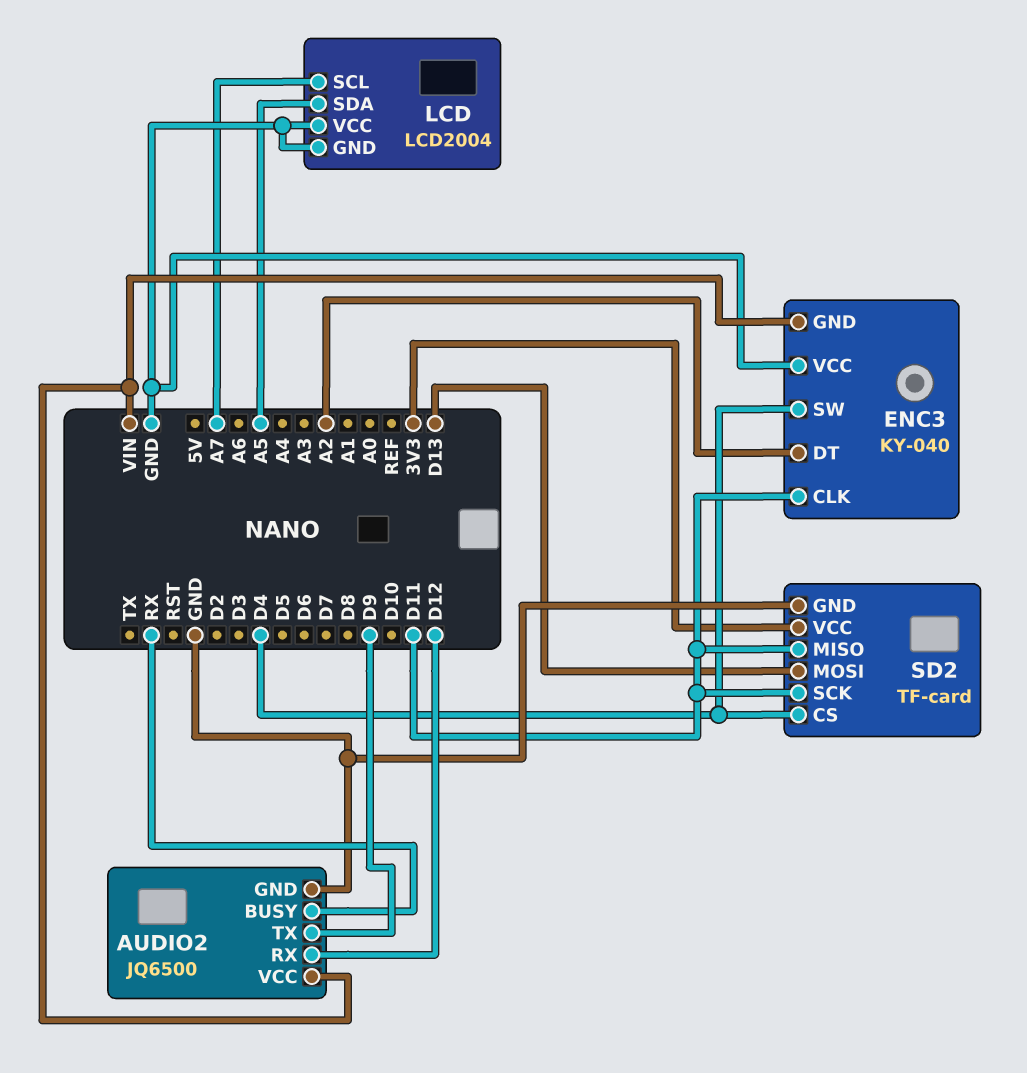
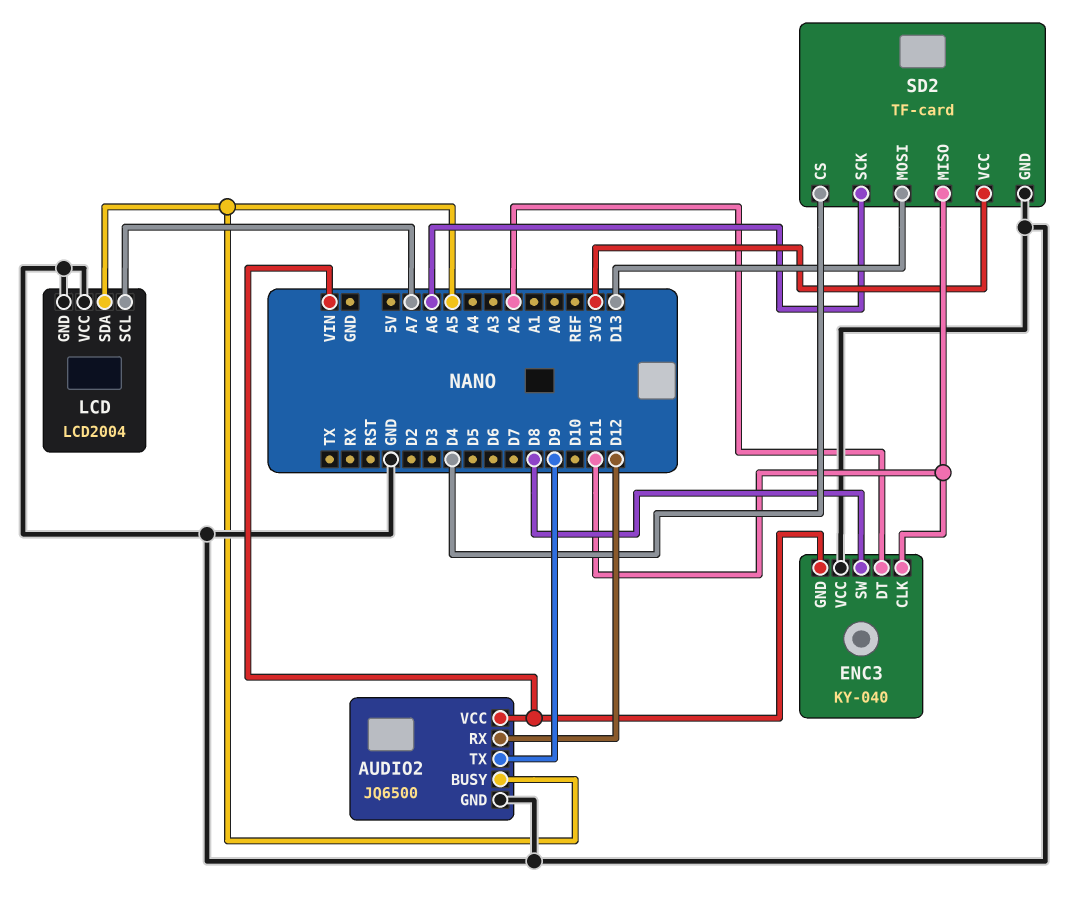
AUDIO2 pin BUSY: RX -> A5
ENC3 pin SW: D4 -> D8
SD2 pin SCK: D11 -> A6

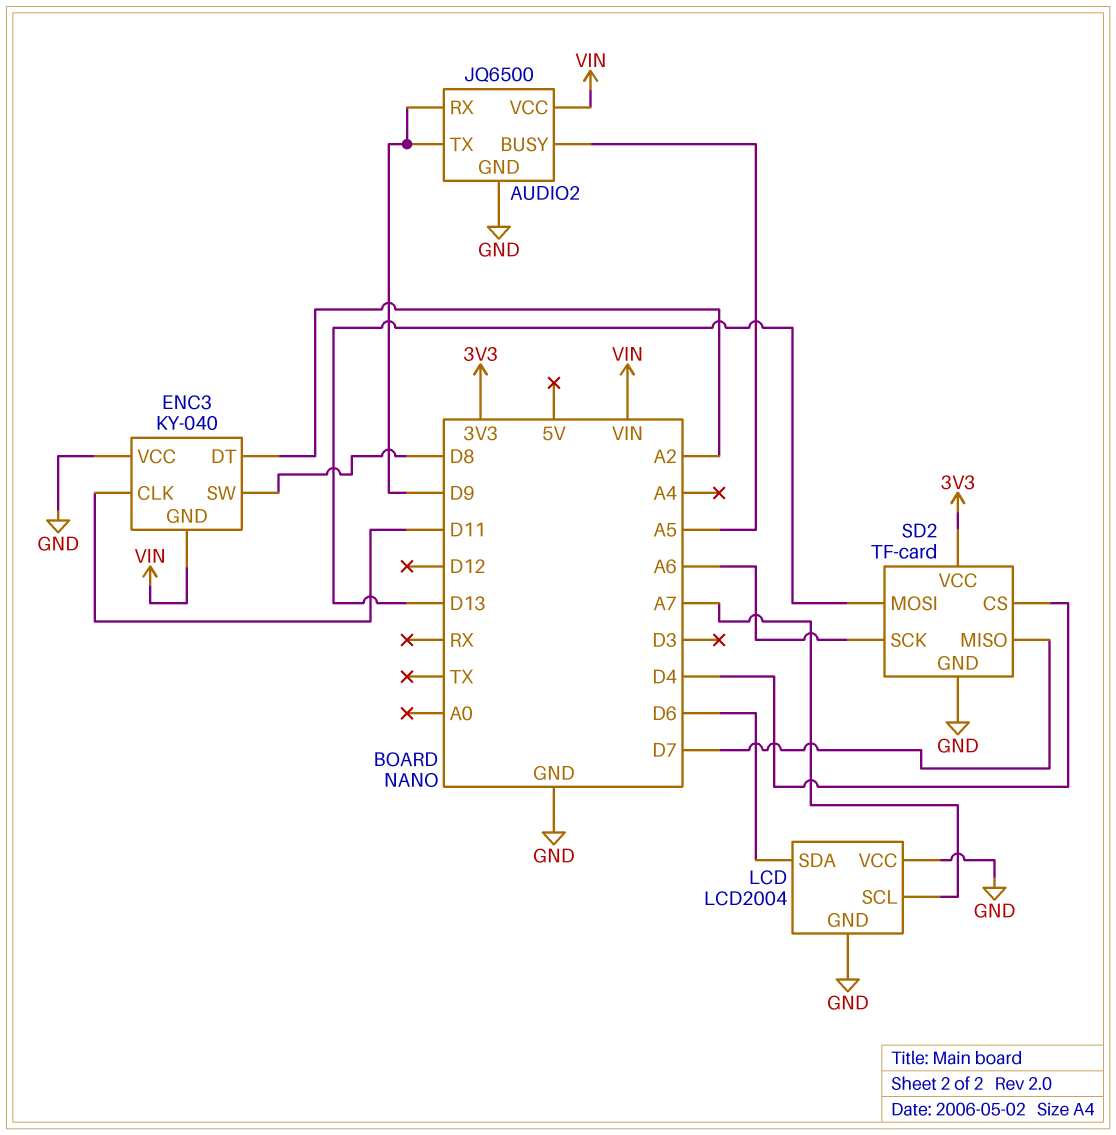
AUDIO2 pin RX: D12 -> D9
LCD pin SDA: A5 -> D6
SD2 pin MISO: D11 -> D7

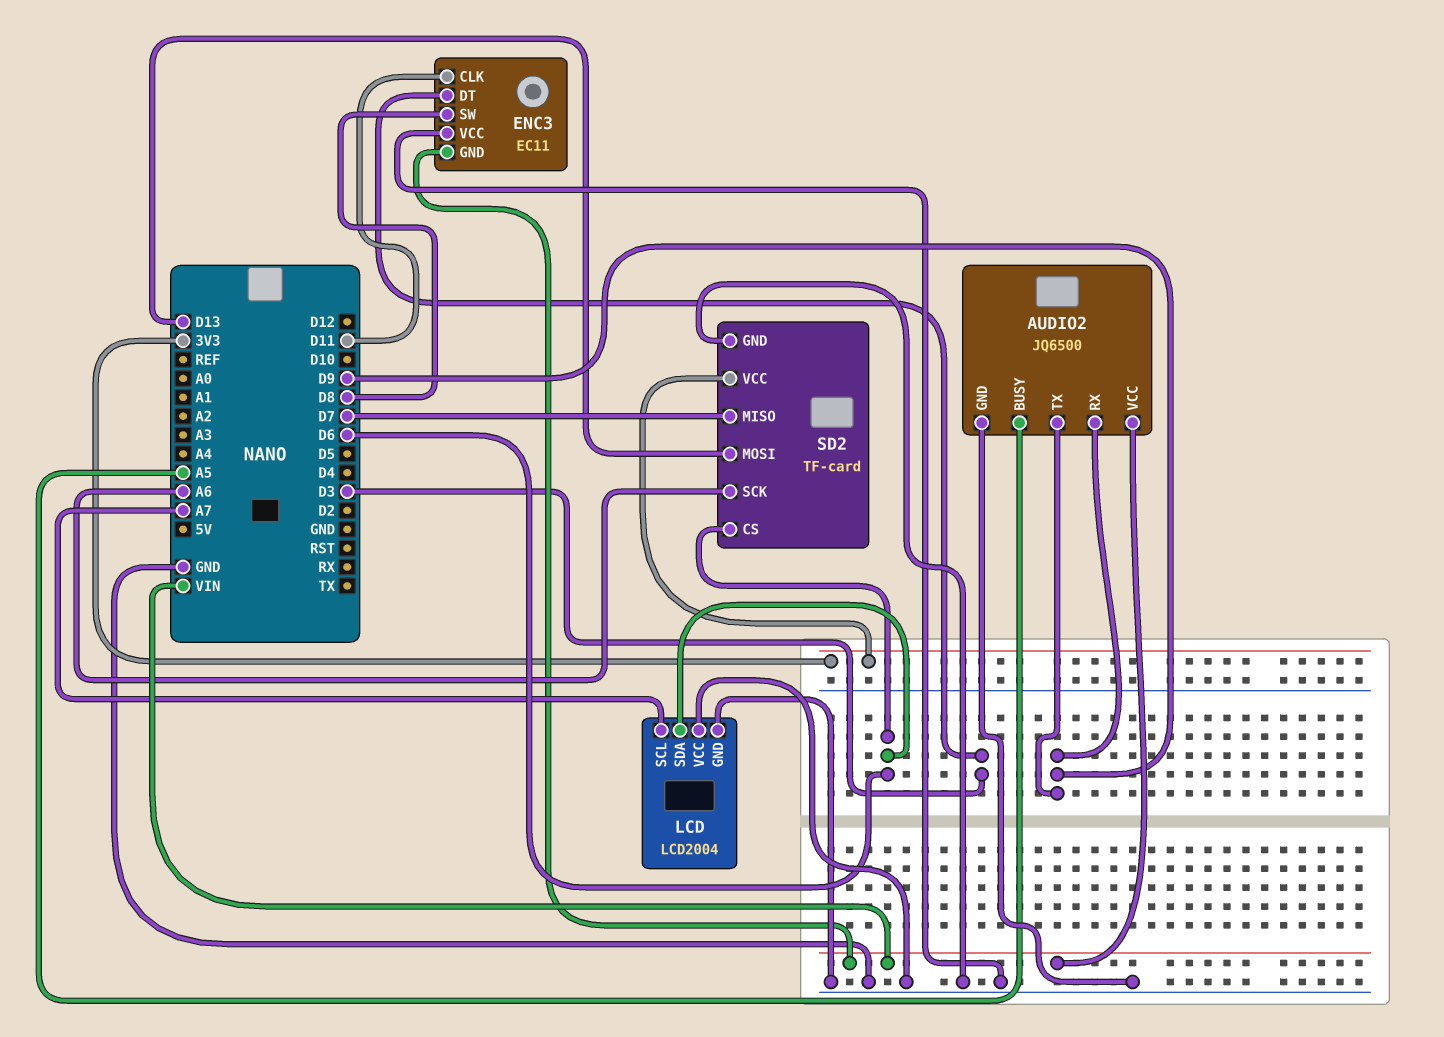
ENC3: KY-040 -> EC11
ENC3 pin DT: A2 -> D3
SD2 pin CS: D4 -> D6

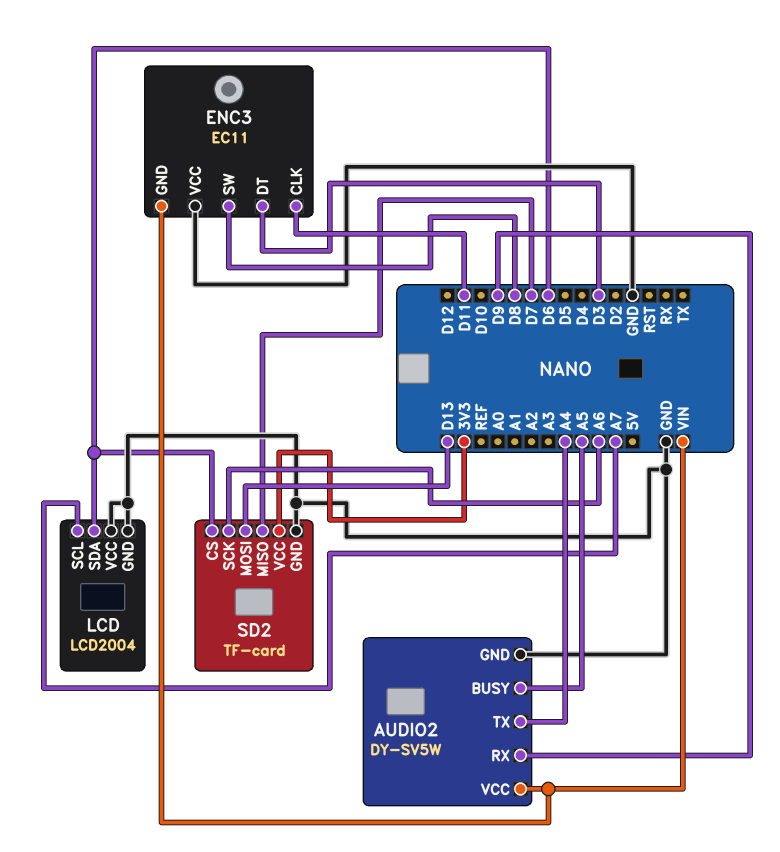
AUDIO2: JQ6500 -> DY-SV5W
AUDIO2 pin TX: D9 -> A4

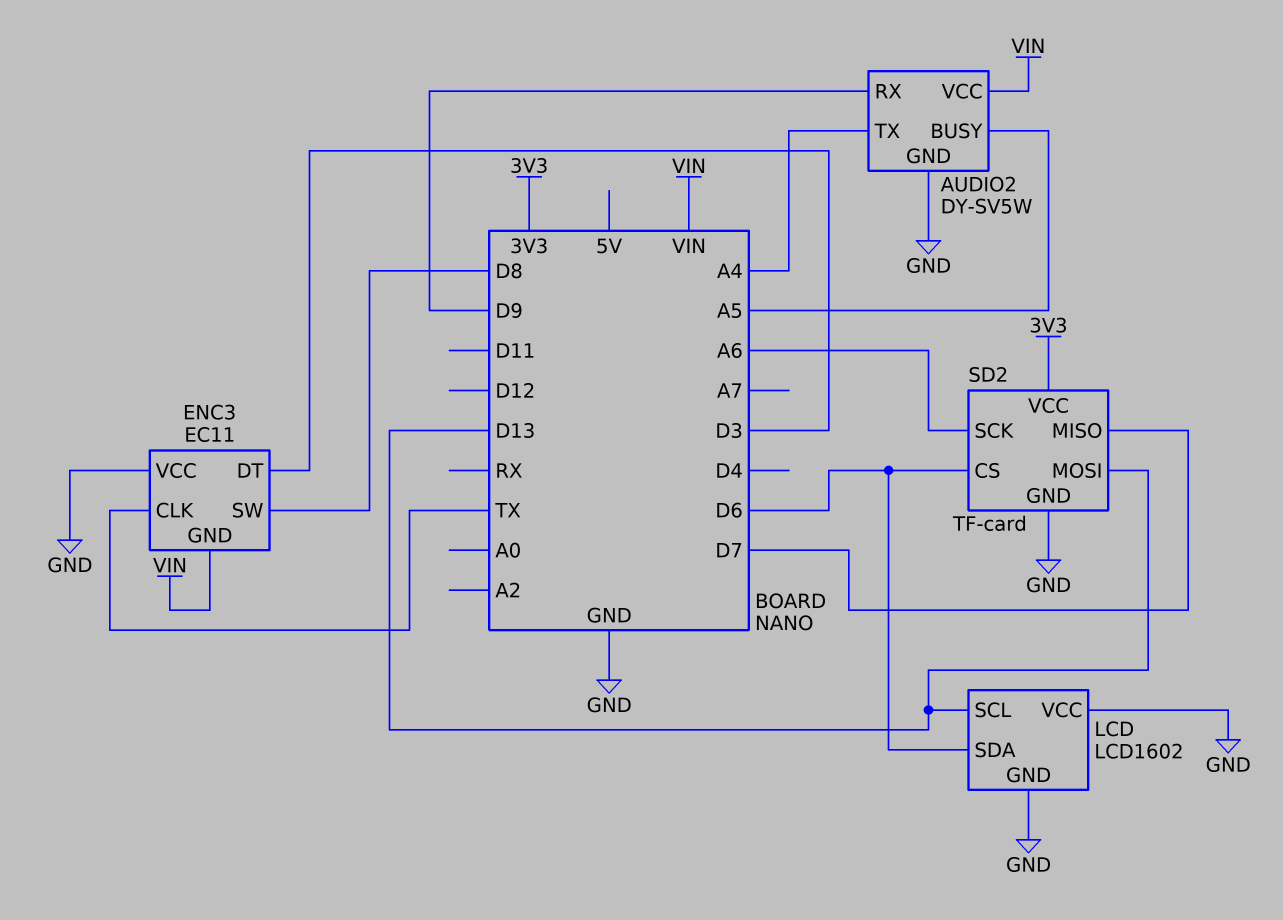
ENC3 pin CLK: D11 -> TX
LCD: LCD2004 -> LCD1602
LCD pin SCL: A7 -> D13

